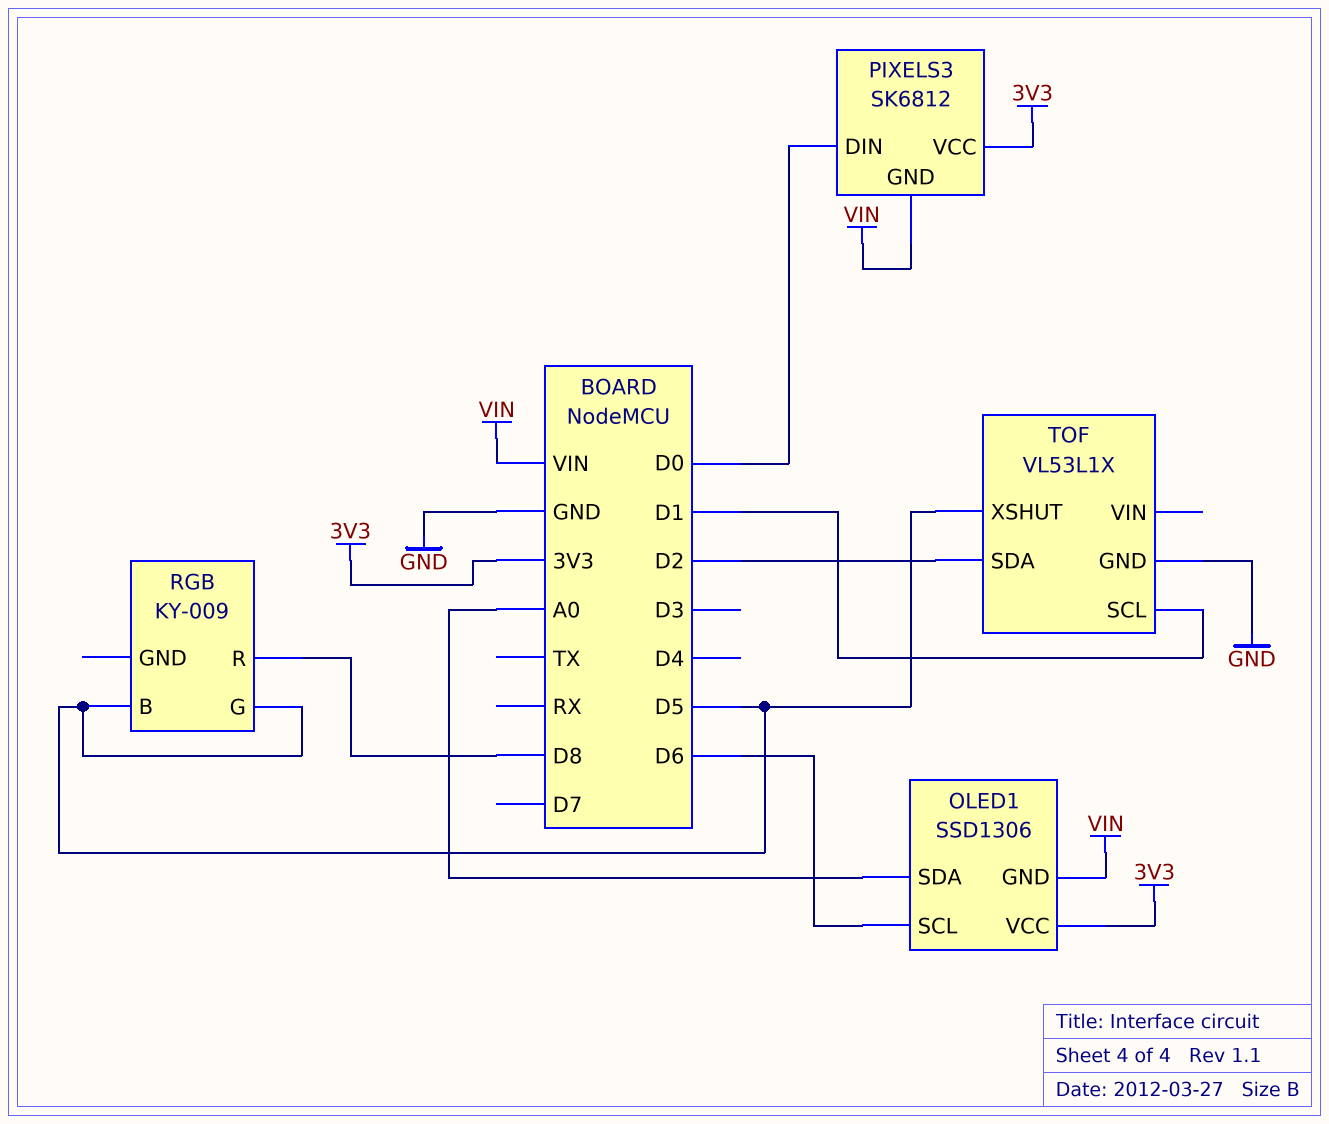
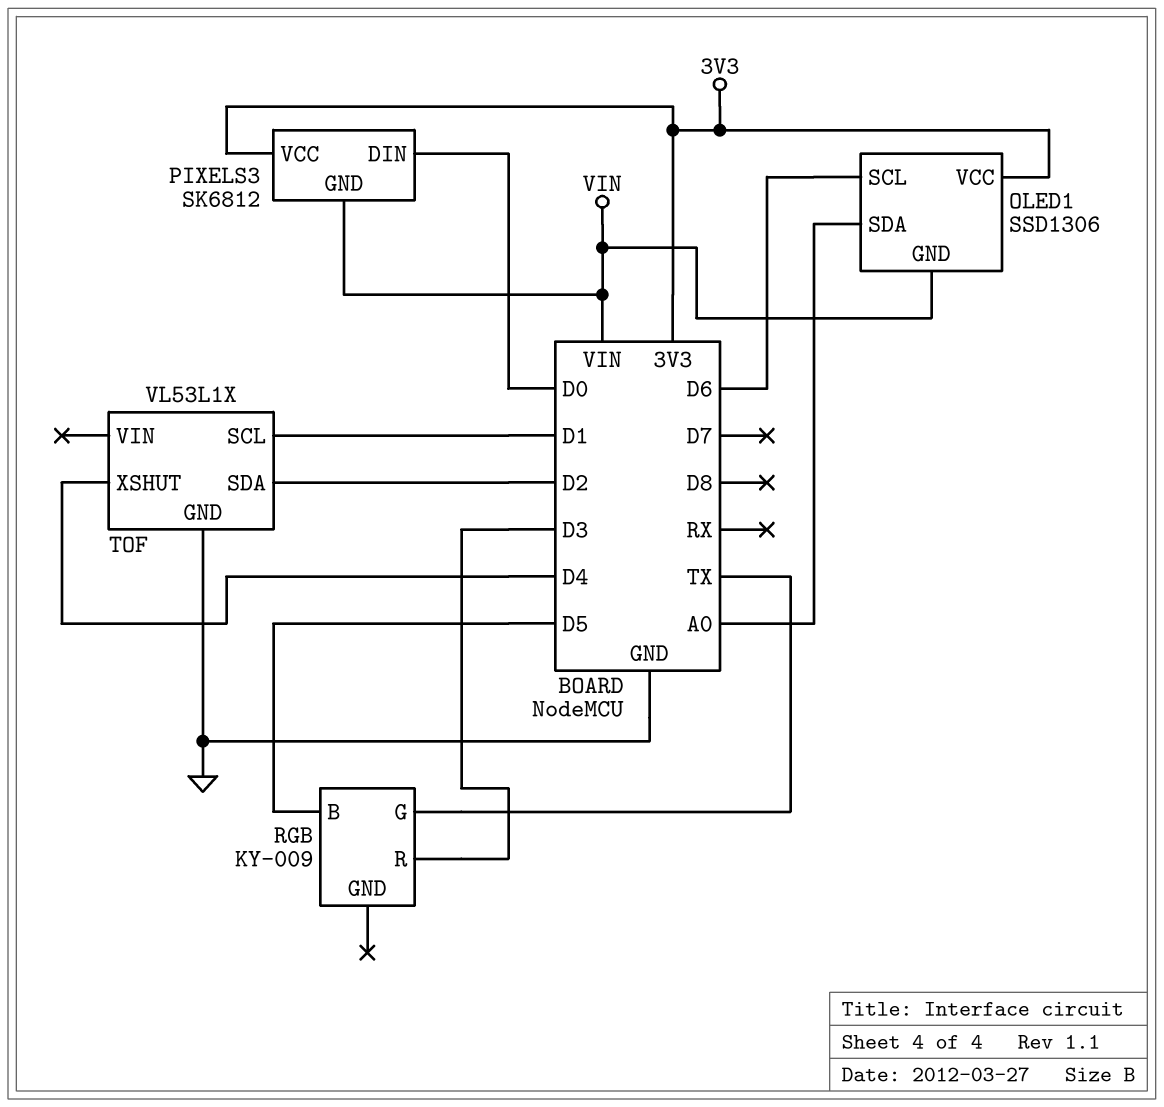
RGB pin G: D5 -> TX
RGB pin R: D8 -> D3
TOF pin XSHUT: D5 -> D4

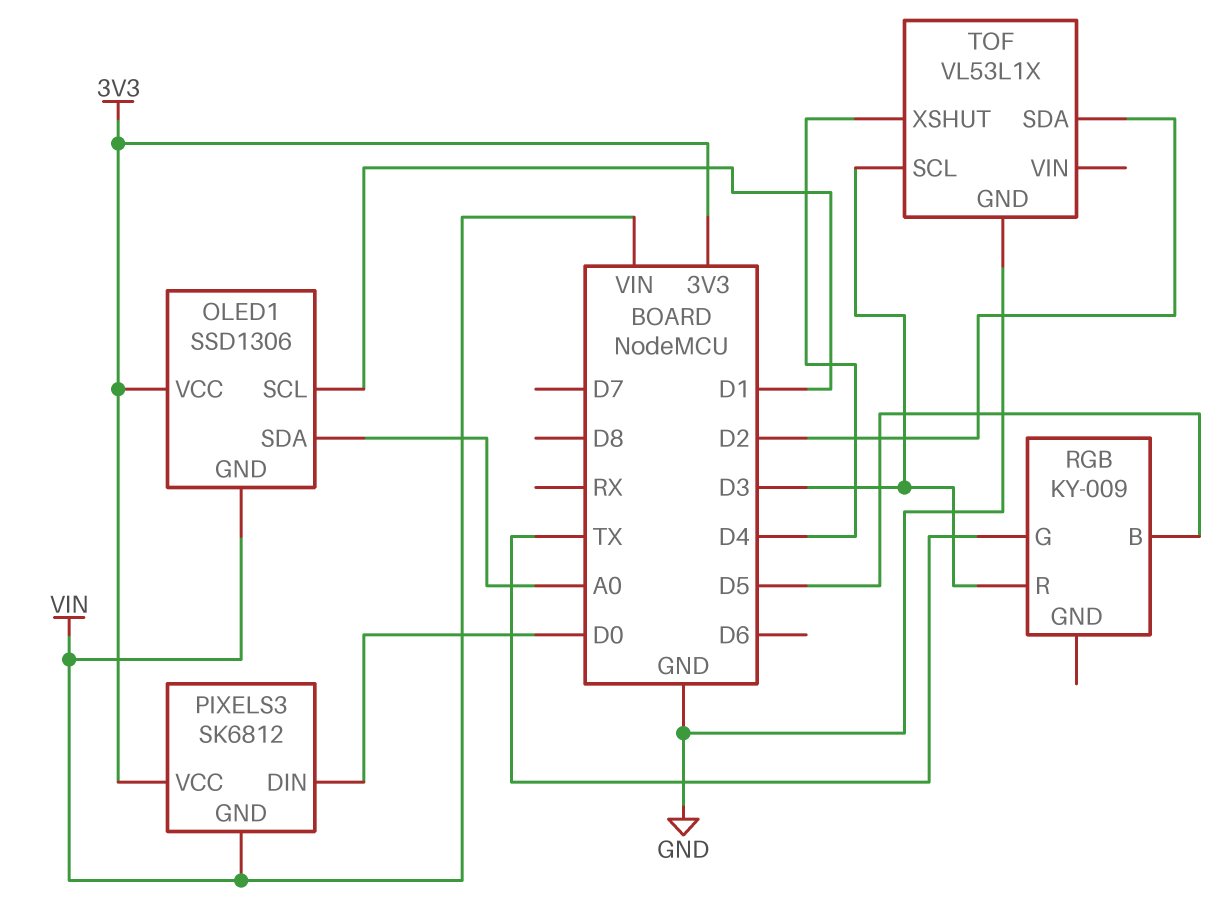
OLED1 pin SCL: D6 -> D1
TOF pin SCL: D1 -> D3

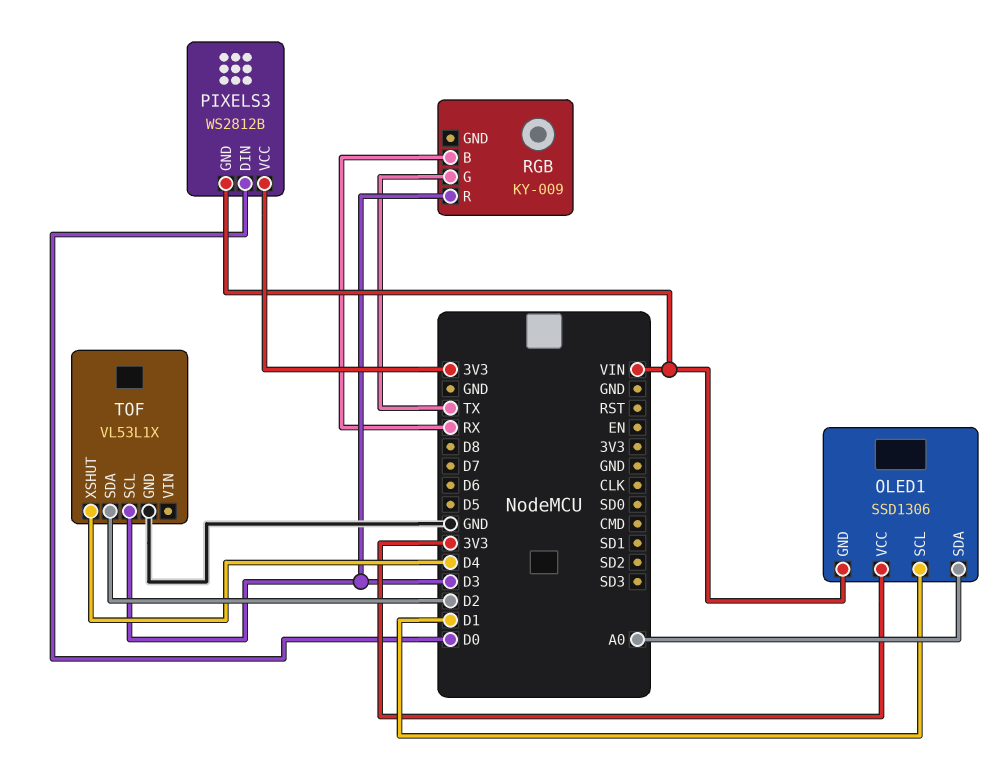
PIXELS3: SK6812 -> WS2812B
RGB pin B: D5 -> RX

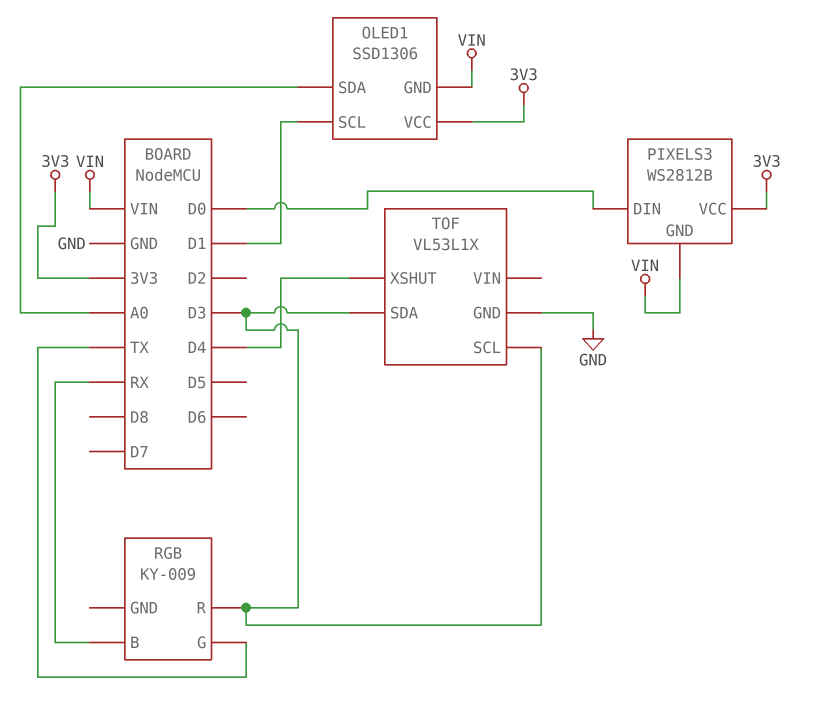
TOF pin SDA: D2 -> D3

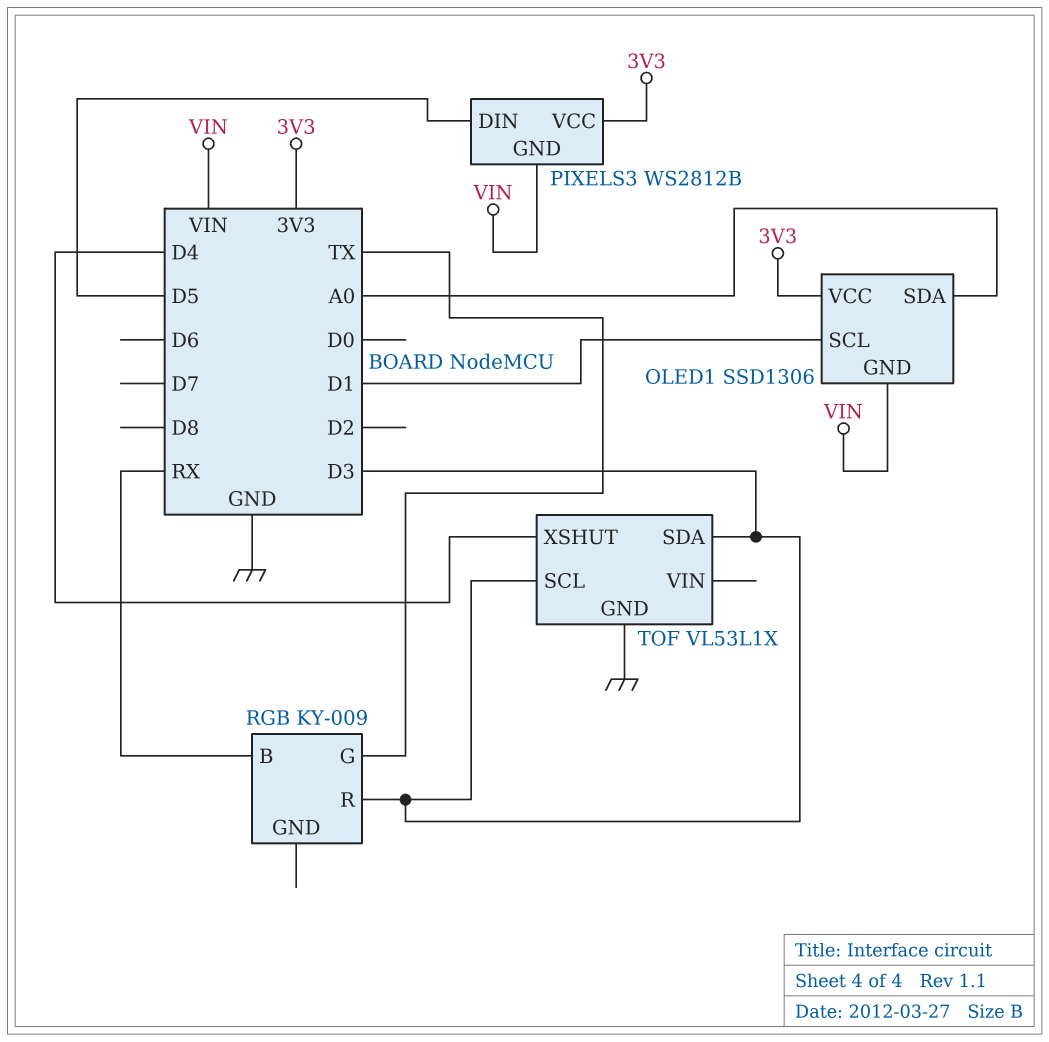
PIXELS3 pin DIN: D0 -> D5

